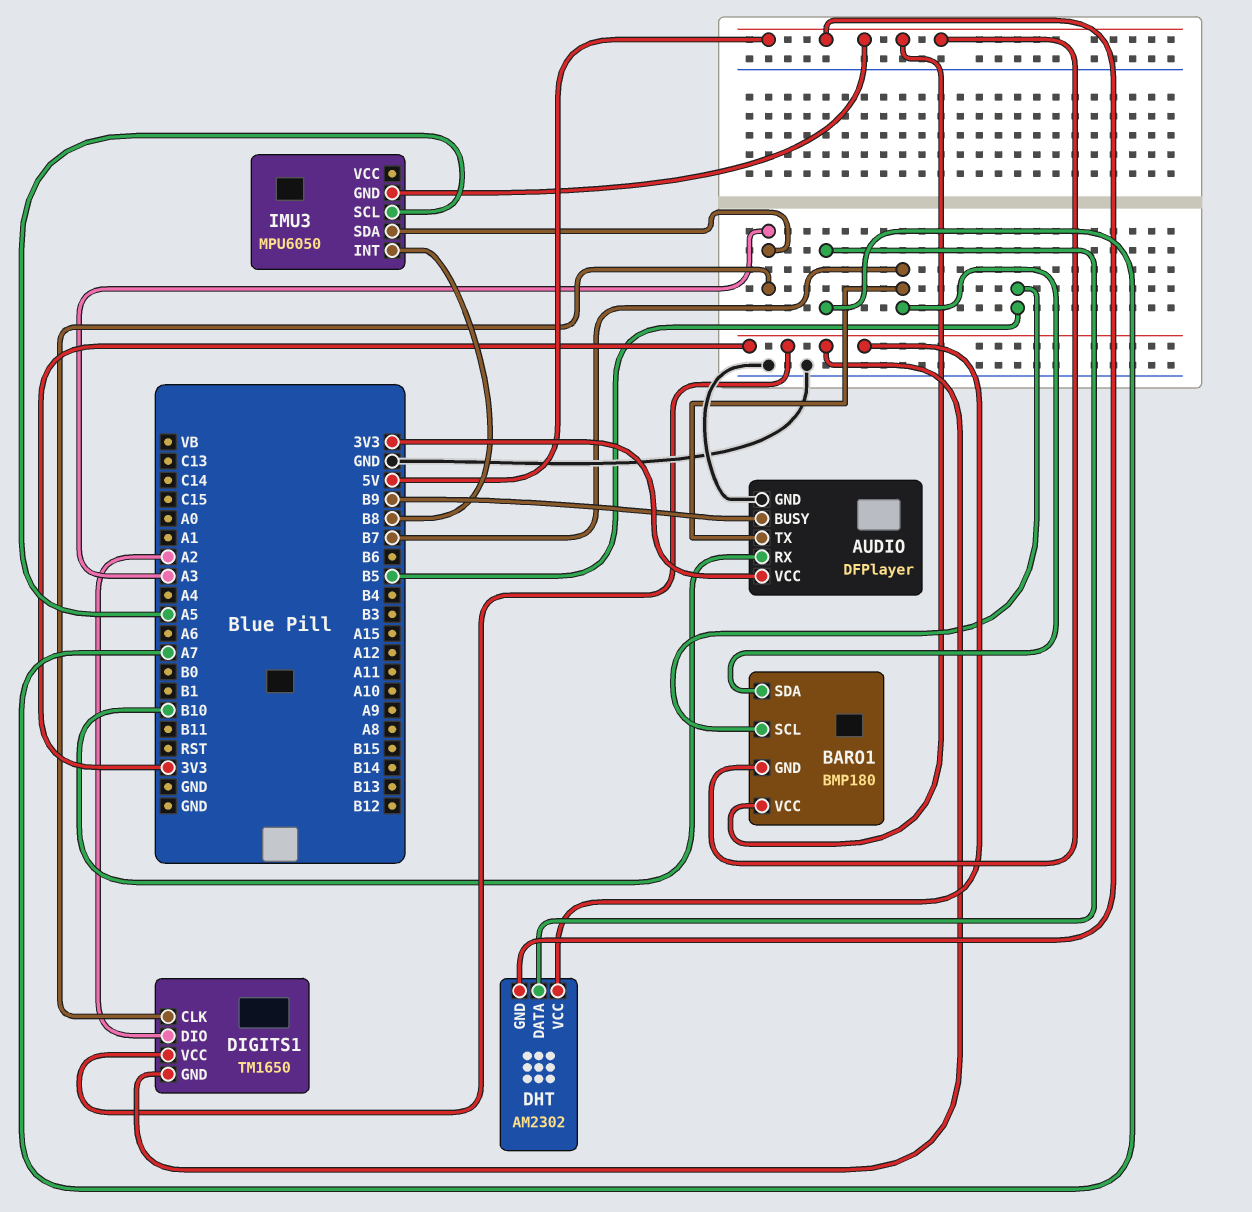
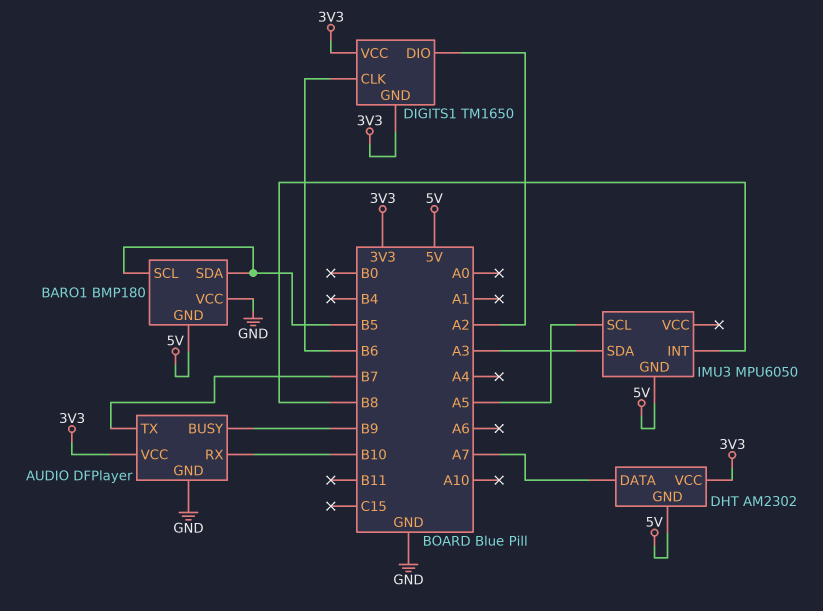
BARO1 pin SDA: B7 -> B5
BARO1 pin VCC: 5V -> GND
DIGITS1 pin CLK: A3 -> B6

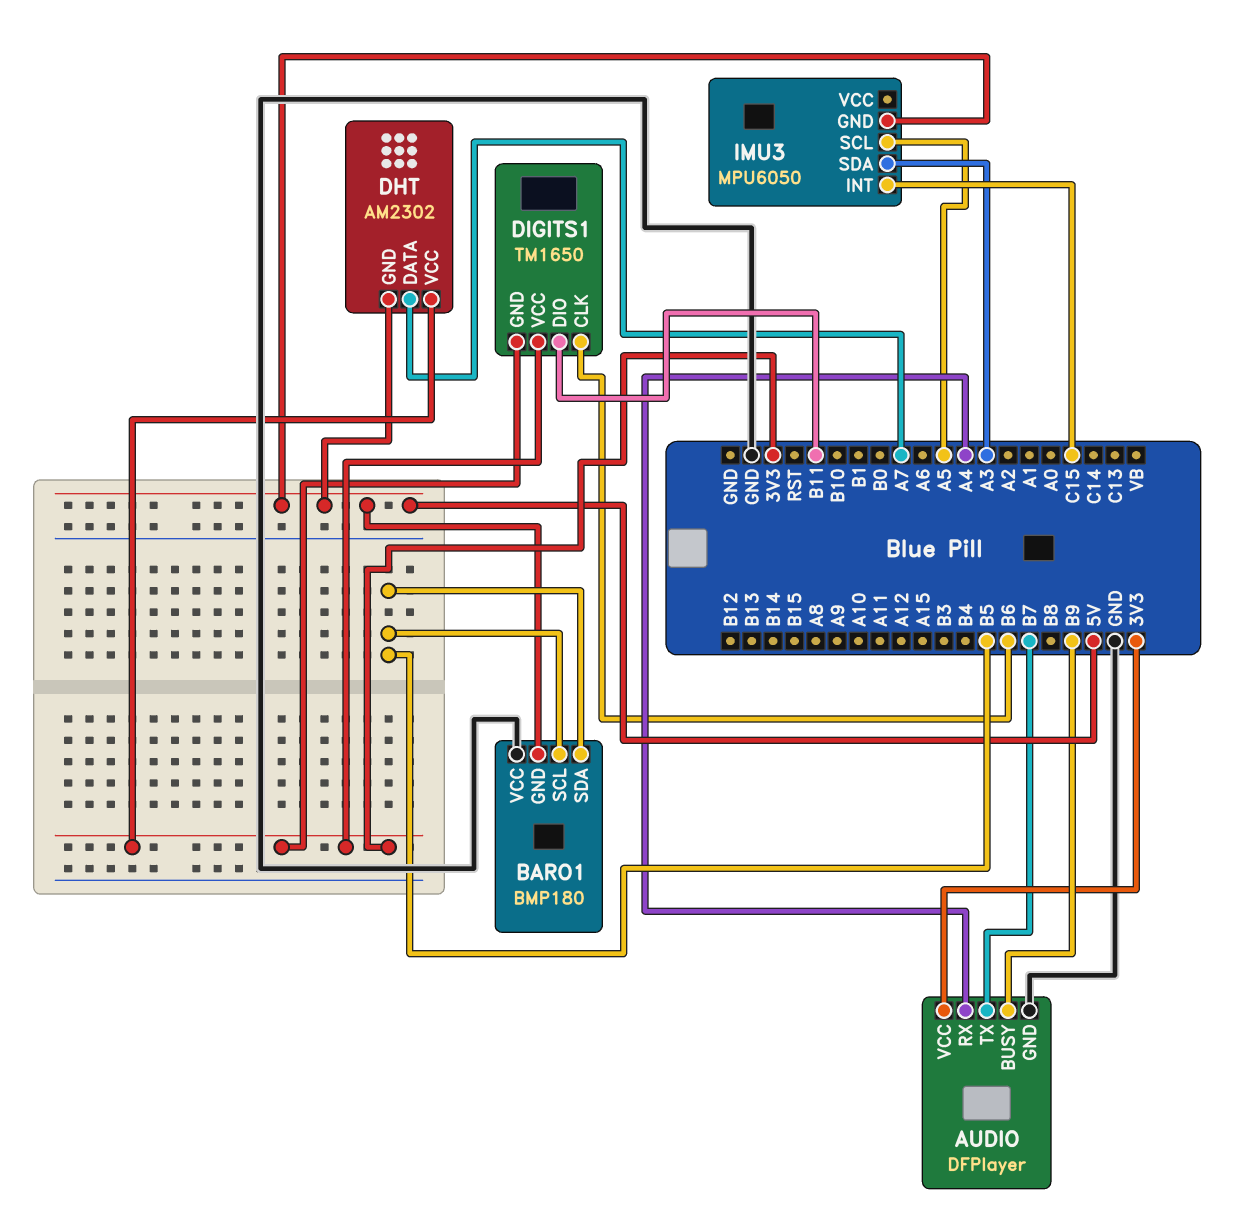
AUDIO pin RX: B10 -> A4
DIGITS1 pin DIO: A2 -> B11
IMU3 pin INT: B8 -> C15

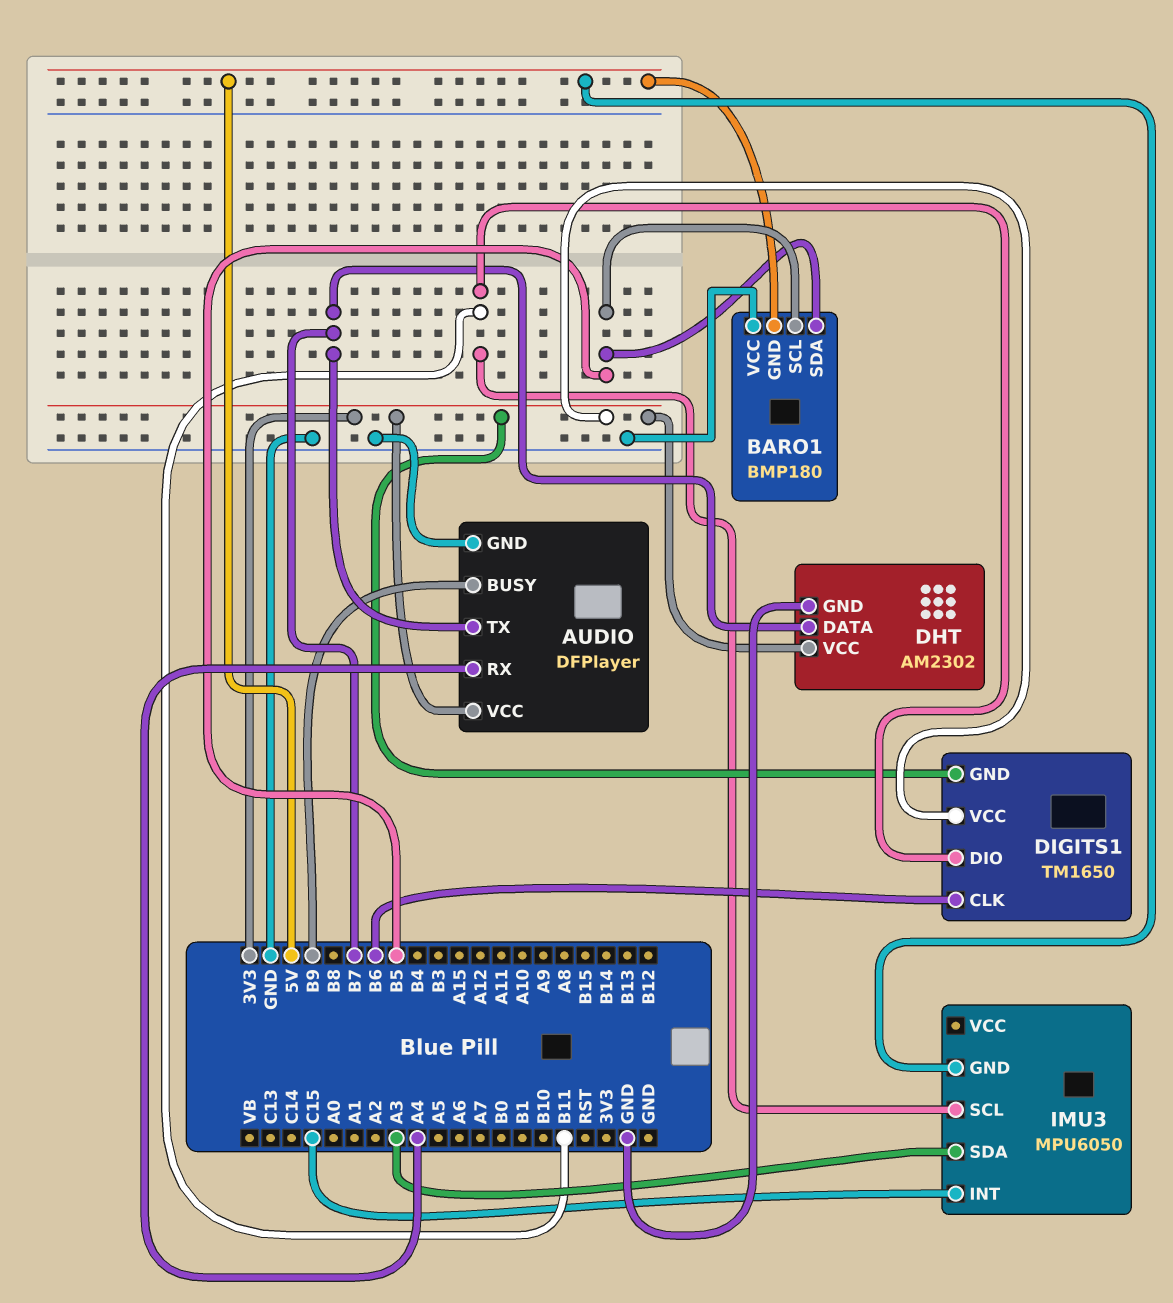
DHT pin DATA: A7 -> B7
DHT pin GND: 5V -> GND
IMU3 pin SCL: A5 -> B11

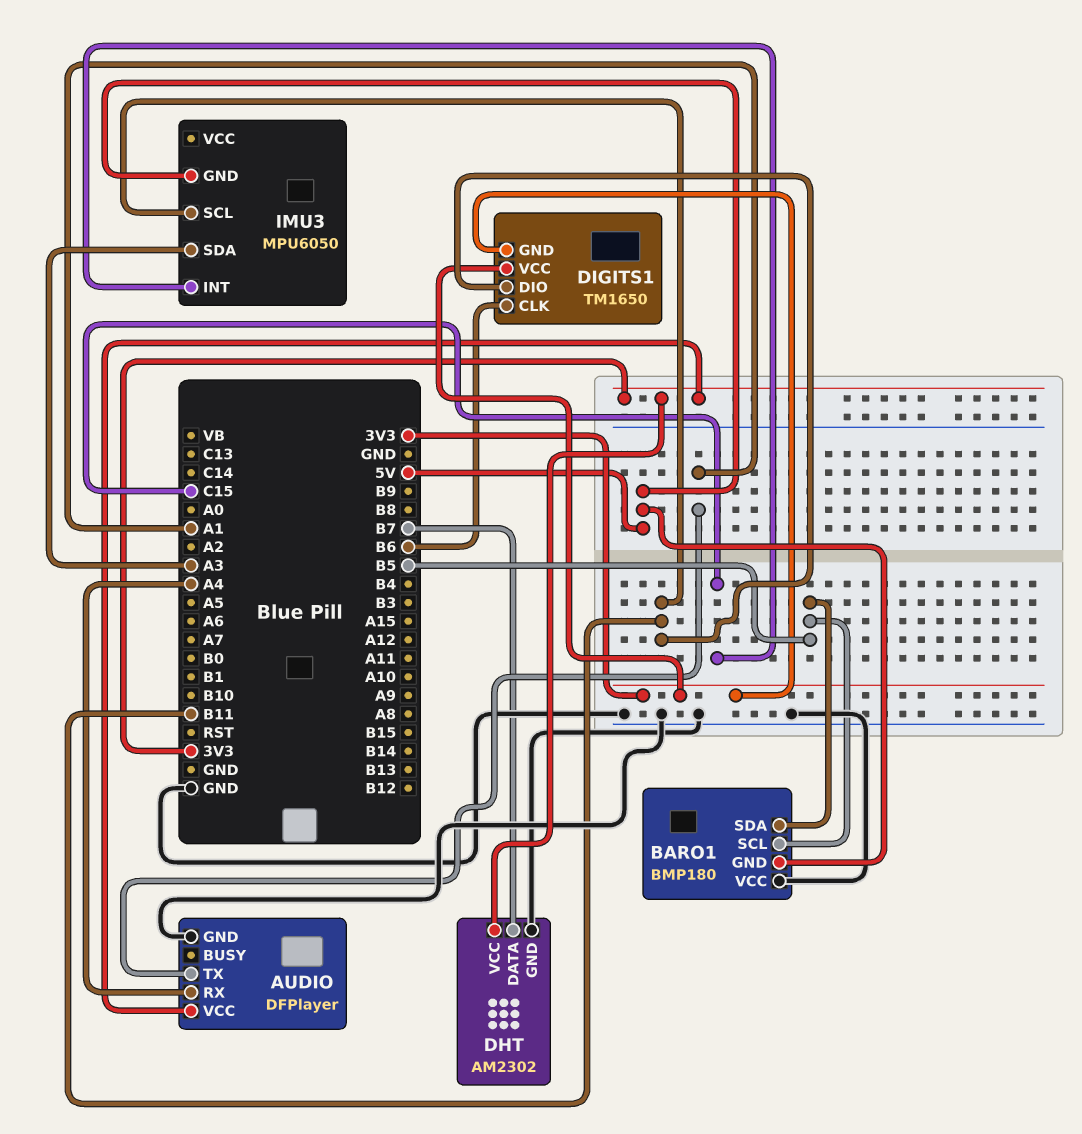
AUDIO pin BUSY: B9 -> none
AUDIO pin TX: B7 -> A1

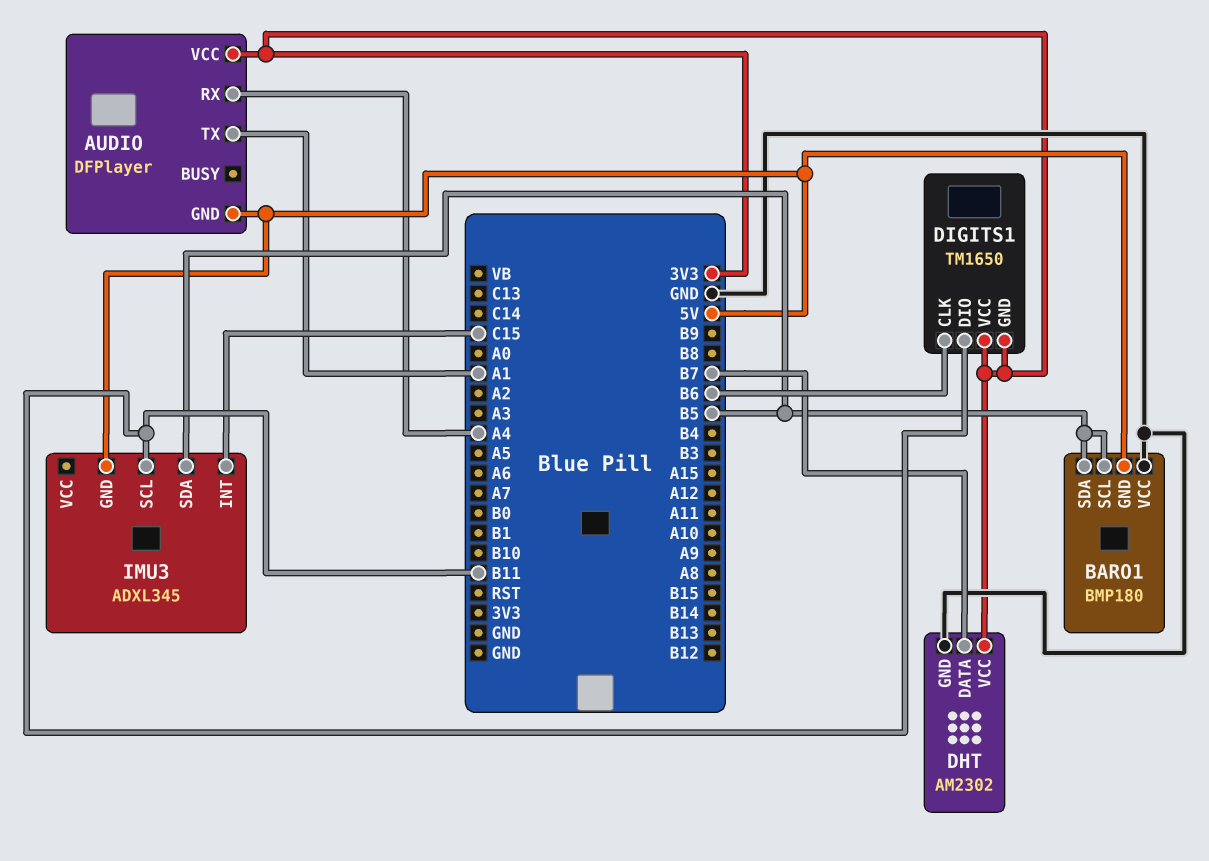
AUDIO pin GND: GND -> 5V
IMU3: MPU6050 -> ADXL345
IMU3 pin SDA: A3 -> B5

